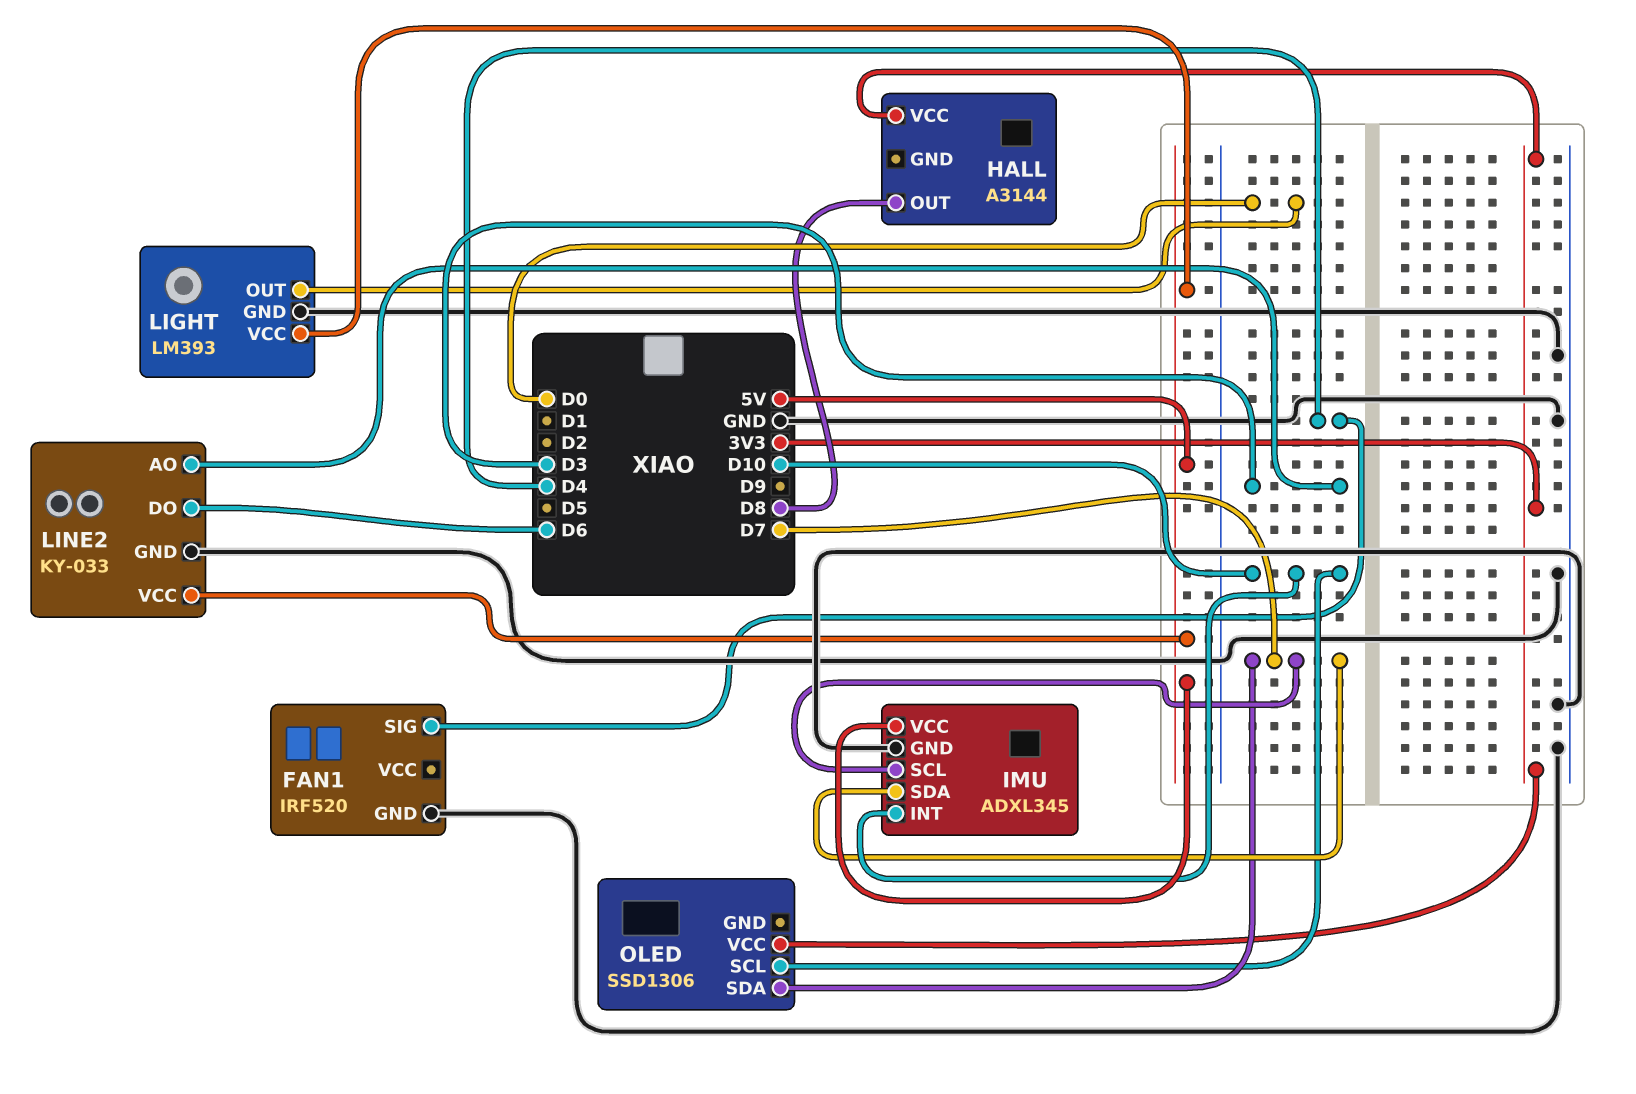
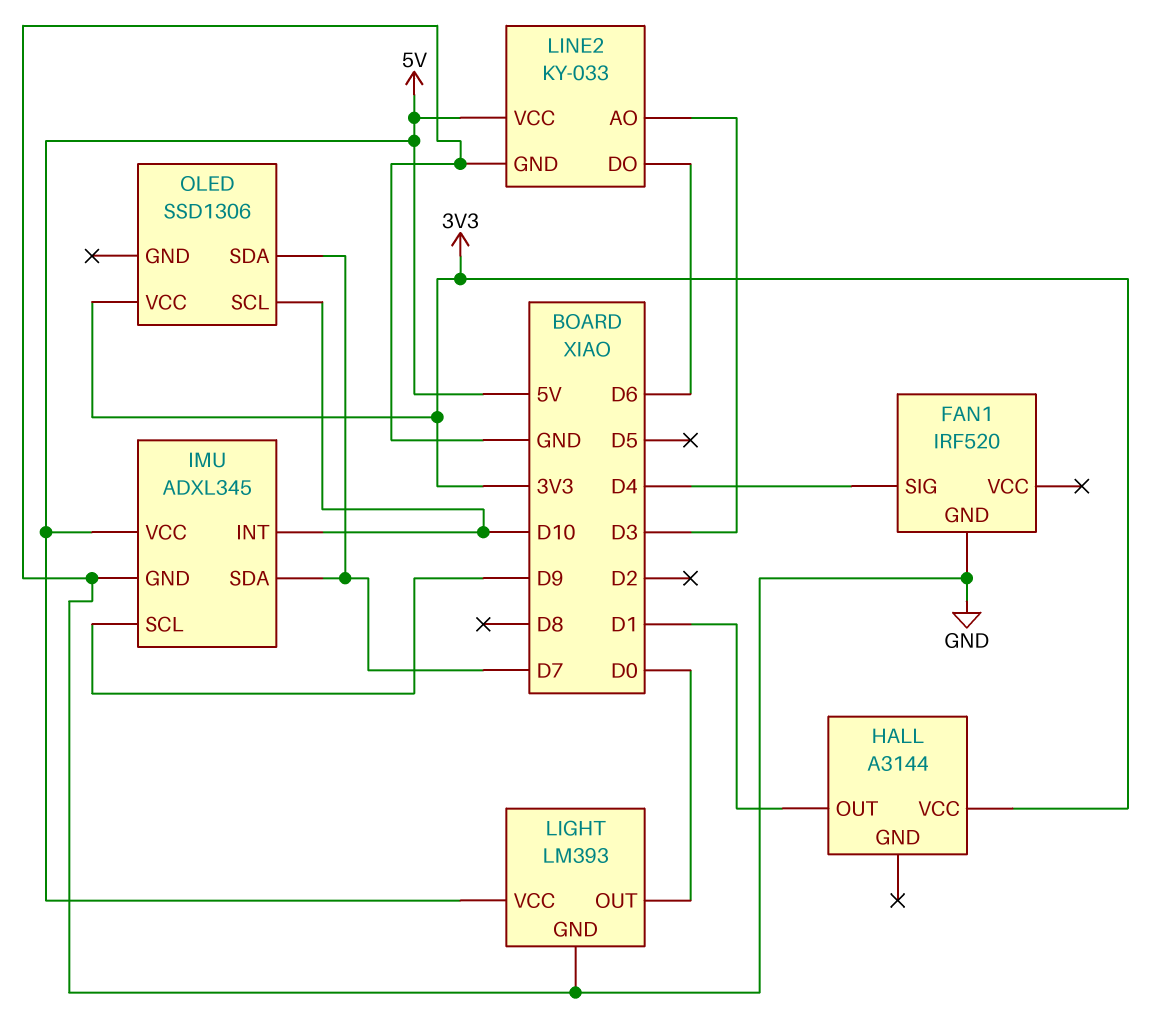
HALL pin OUT: D8 -> D1
IMU pin SCL: D7 -> D9

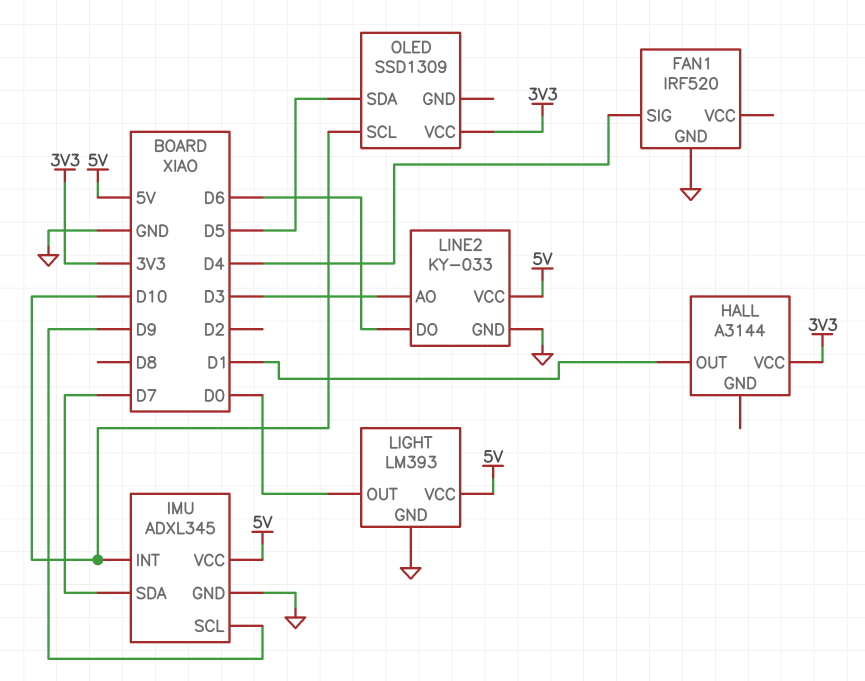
OLED: SSD1306 -> SSD1309
OLED pin SDA: D7 -> D5

